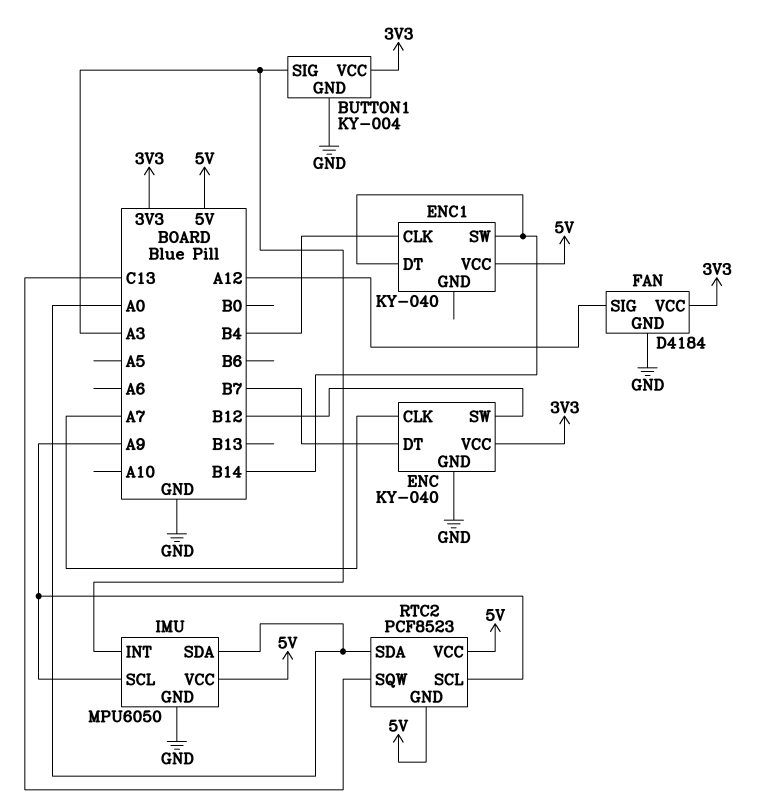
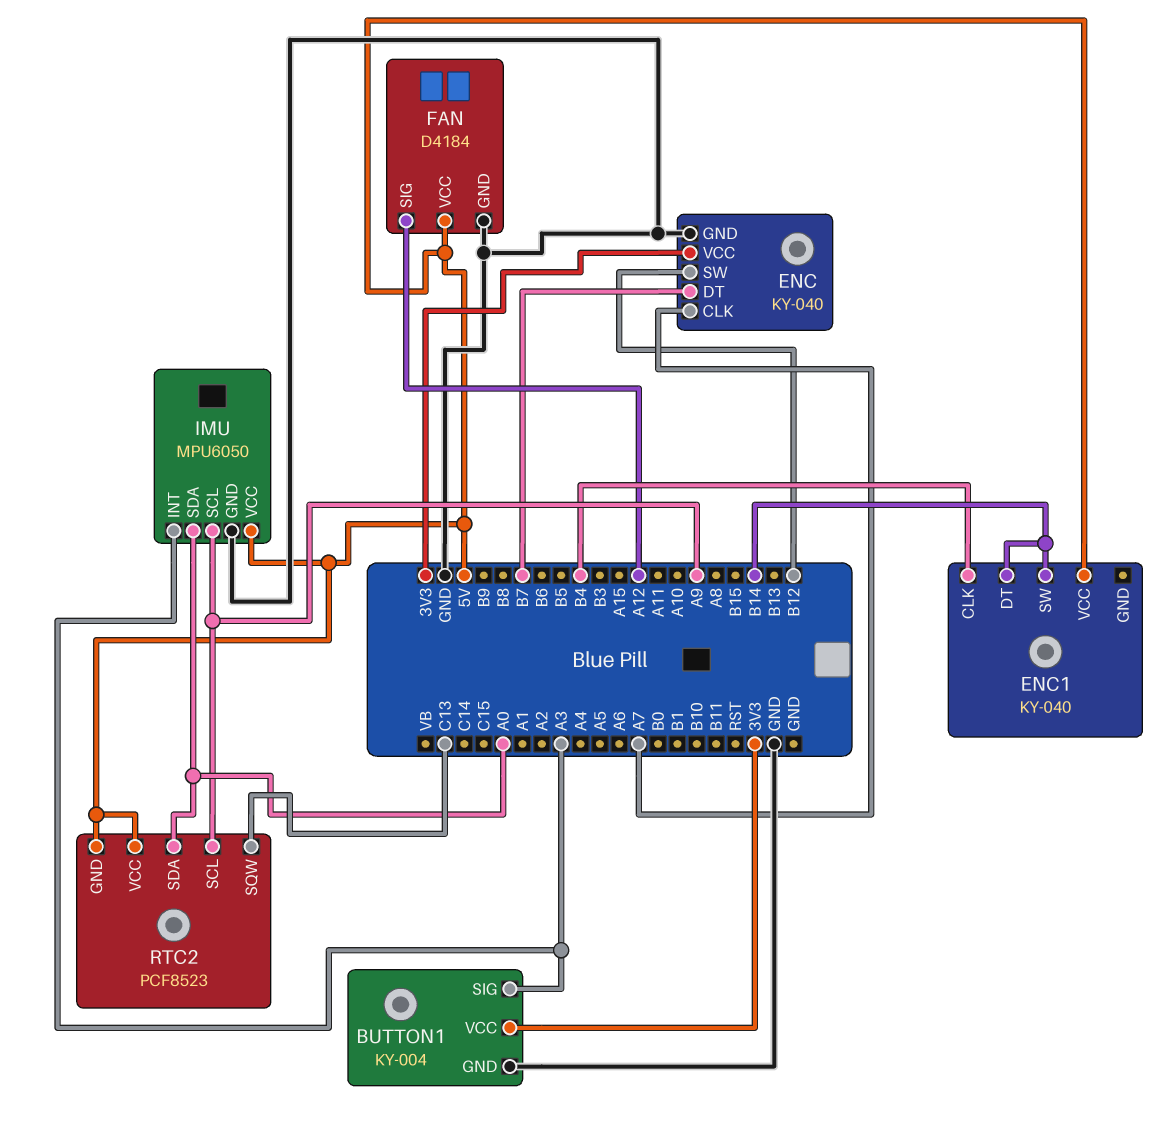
FAN pin VCC: 3V3 -> 5V

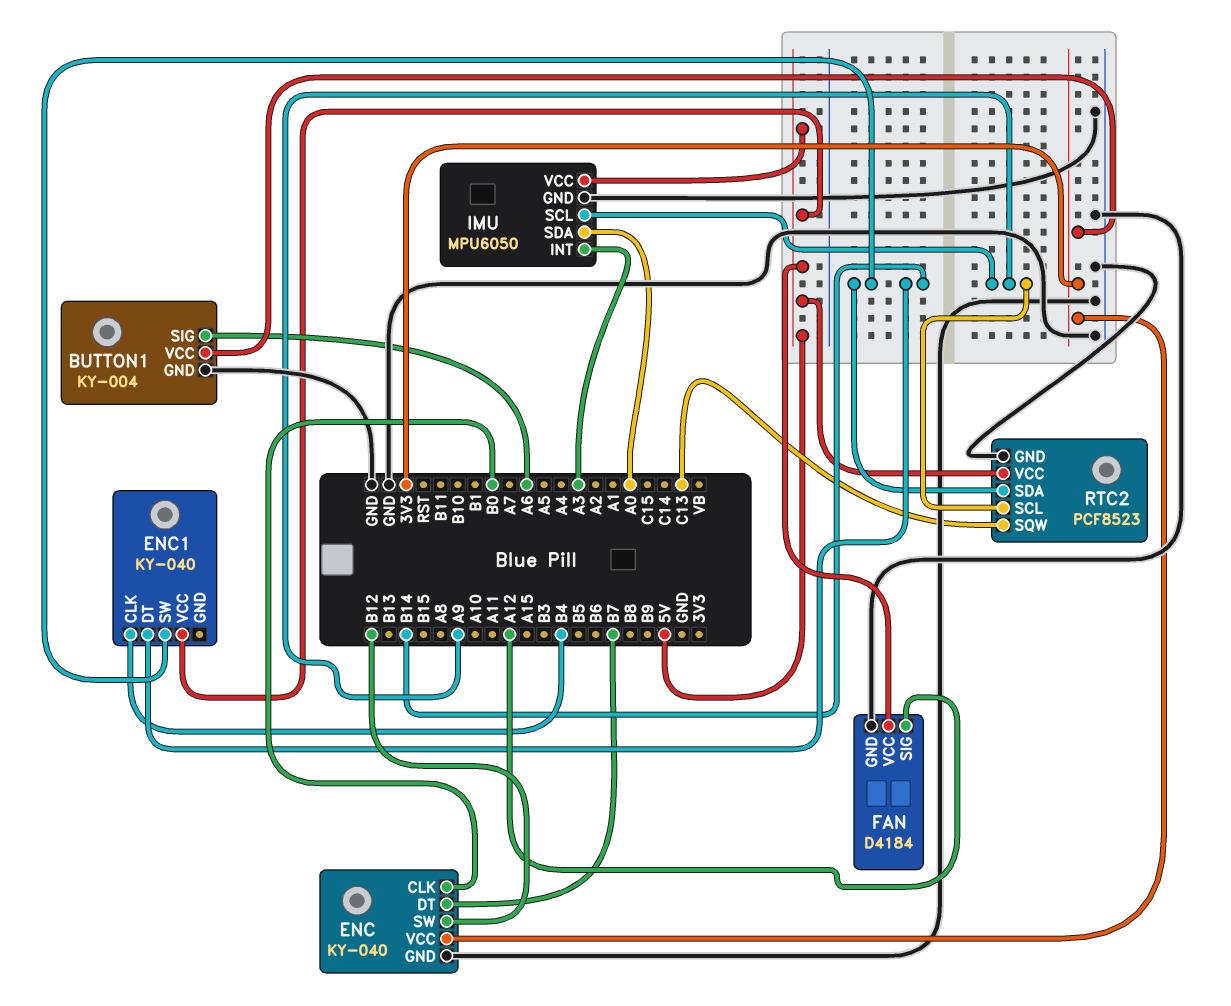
BUTTON1 pin SIG: A3 -> A6
ENC pin CLK: A7 -> B0
RTC2 pin GND: 5V -> GND
RTC2 pin SDA: A0 -> B14

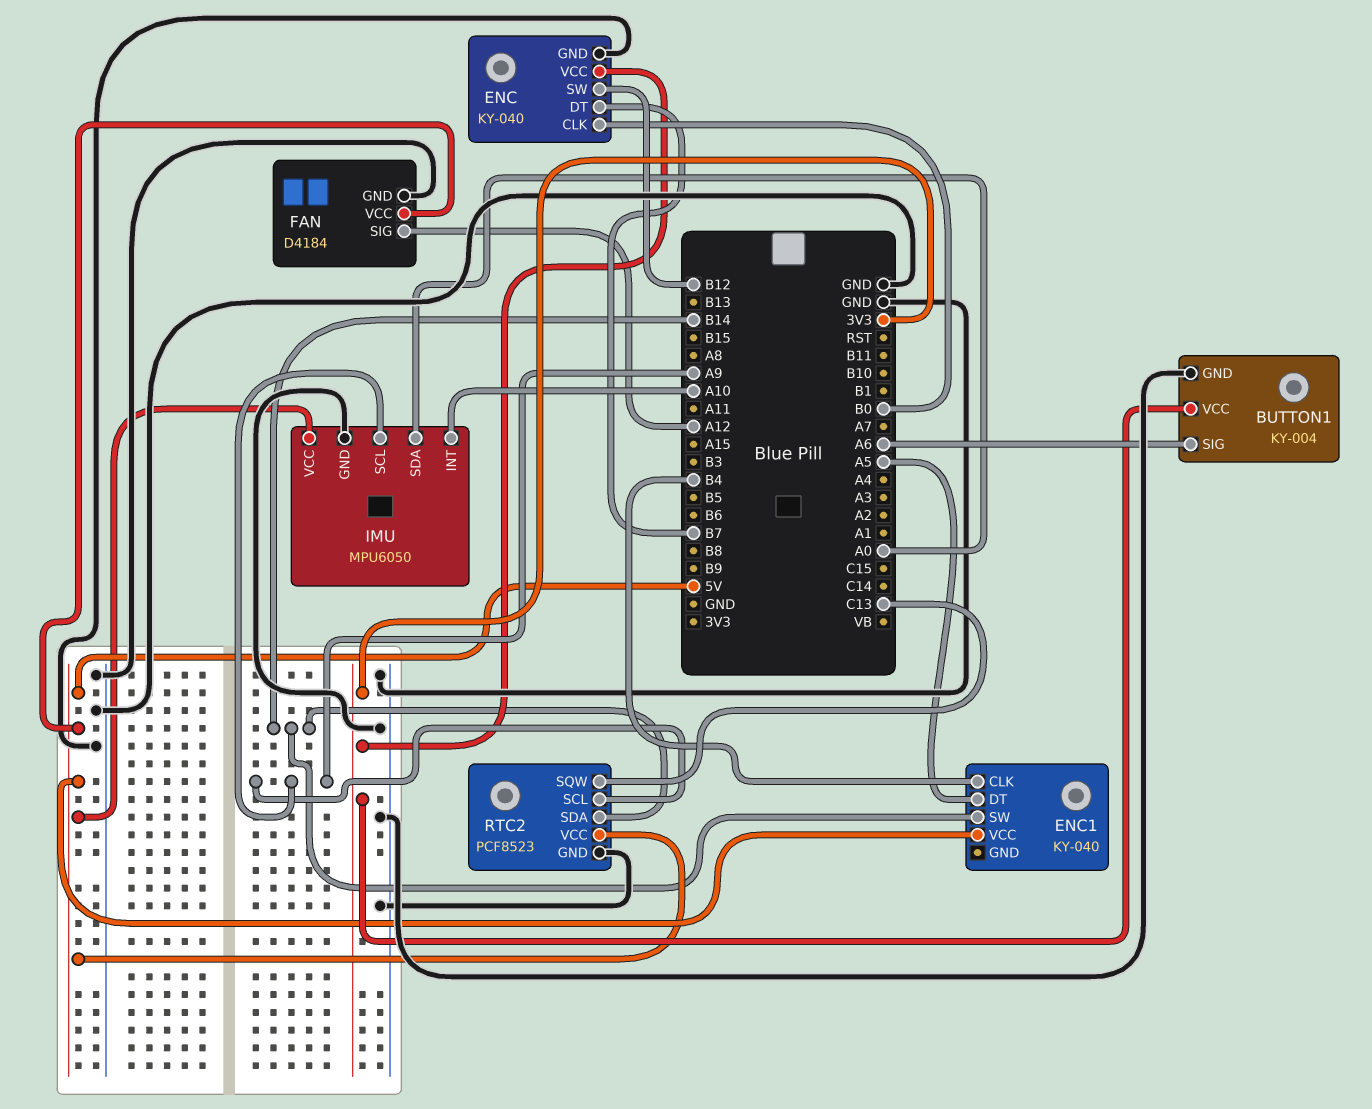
ENC1 pin DT: B14 -> A5
IMU pin INT: A3 -> A10

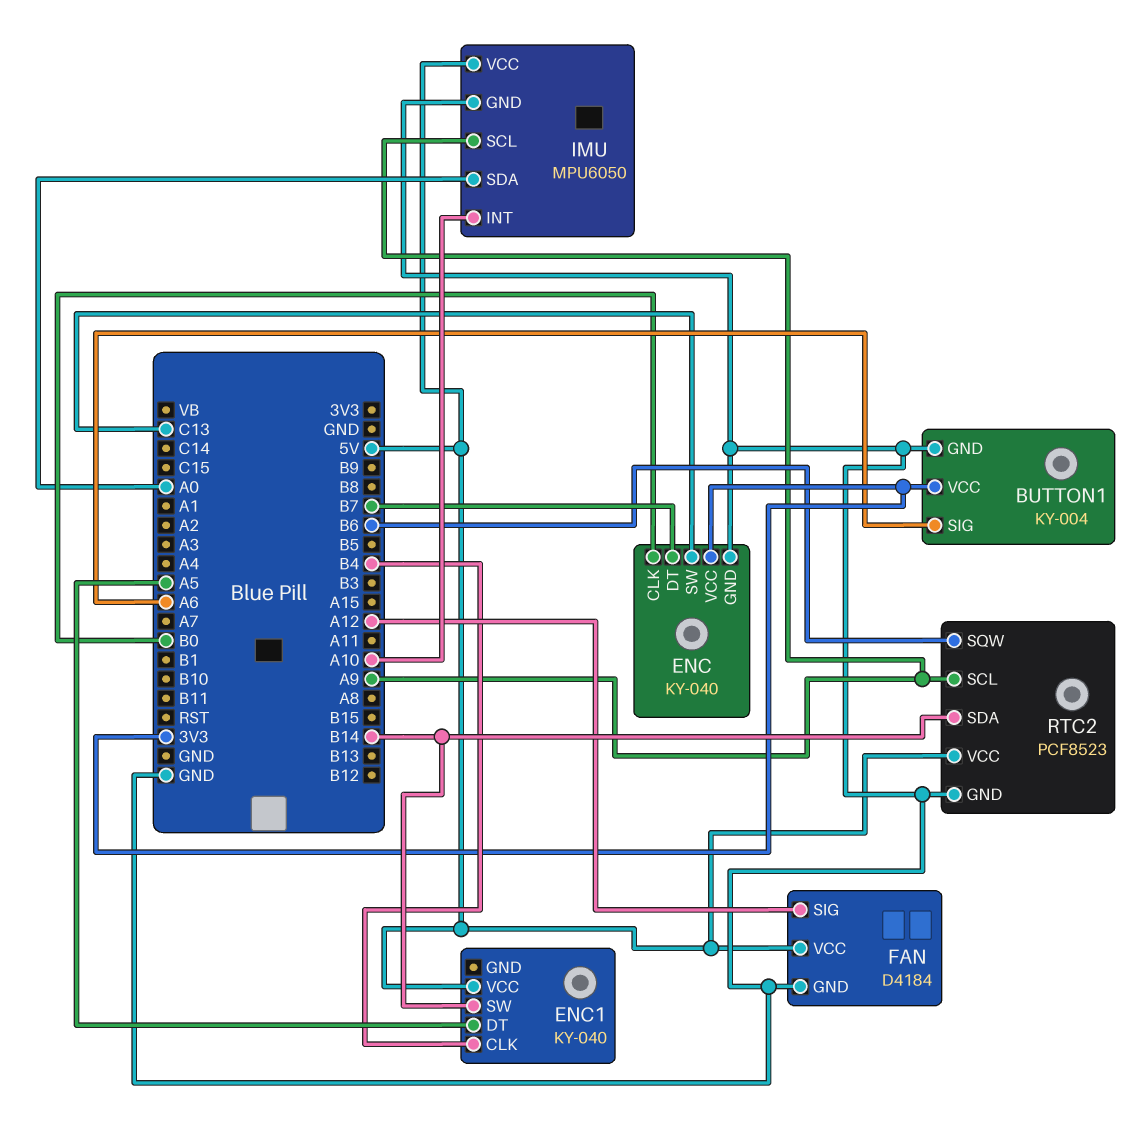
ENC pin SW: B12 -> C13
RTC2 pin SQW: C13 -> B6

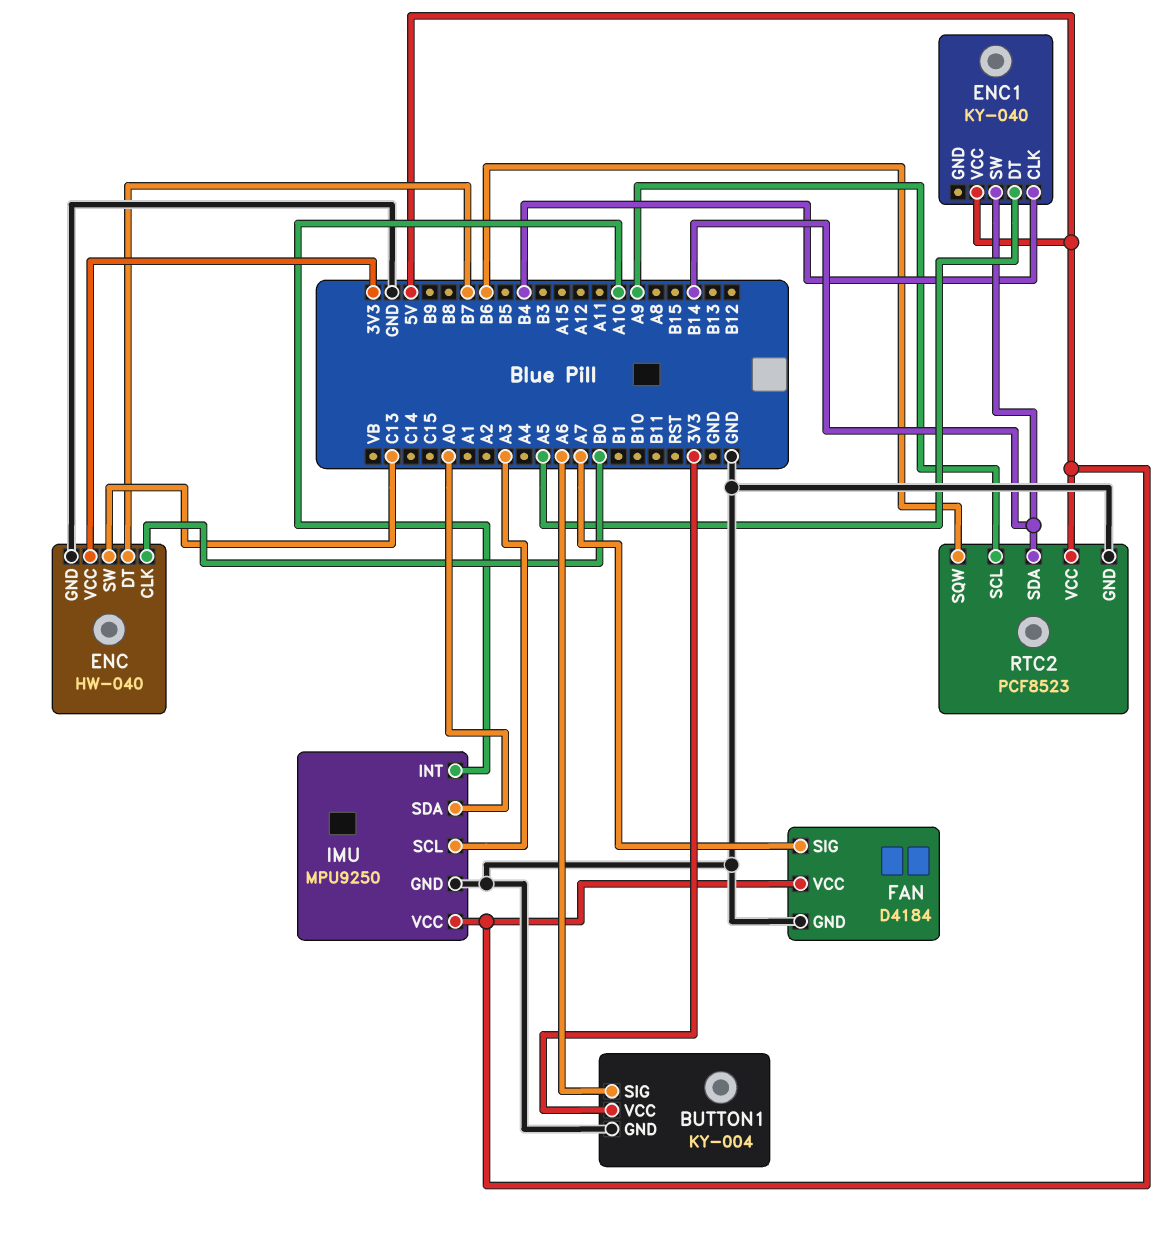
ENC: KY-040 -> HW-040
FAN pin SIG: A12 -> A7
IMU: MPU6050 -> MPU9250
IMU pin SCL: A9 -> A3

